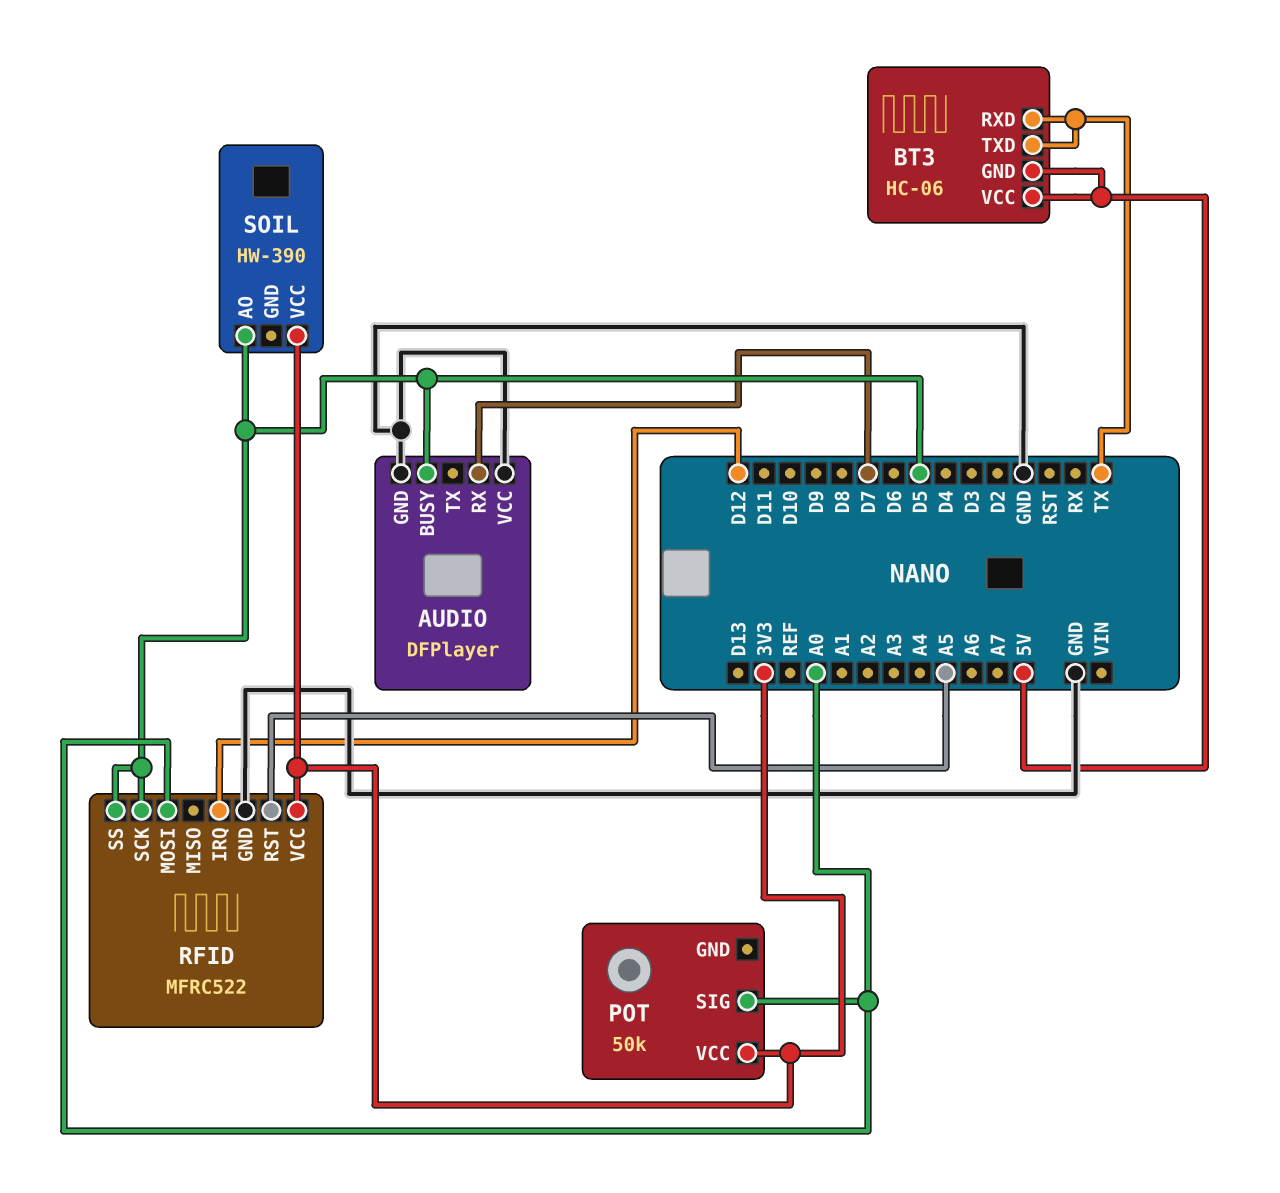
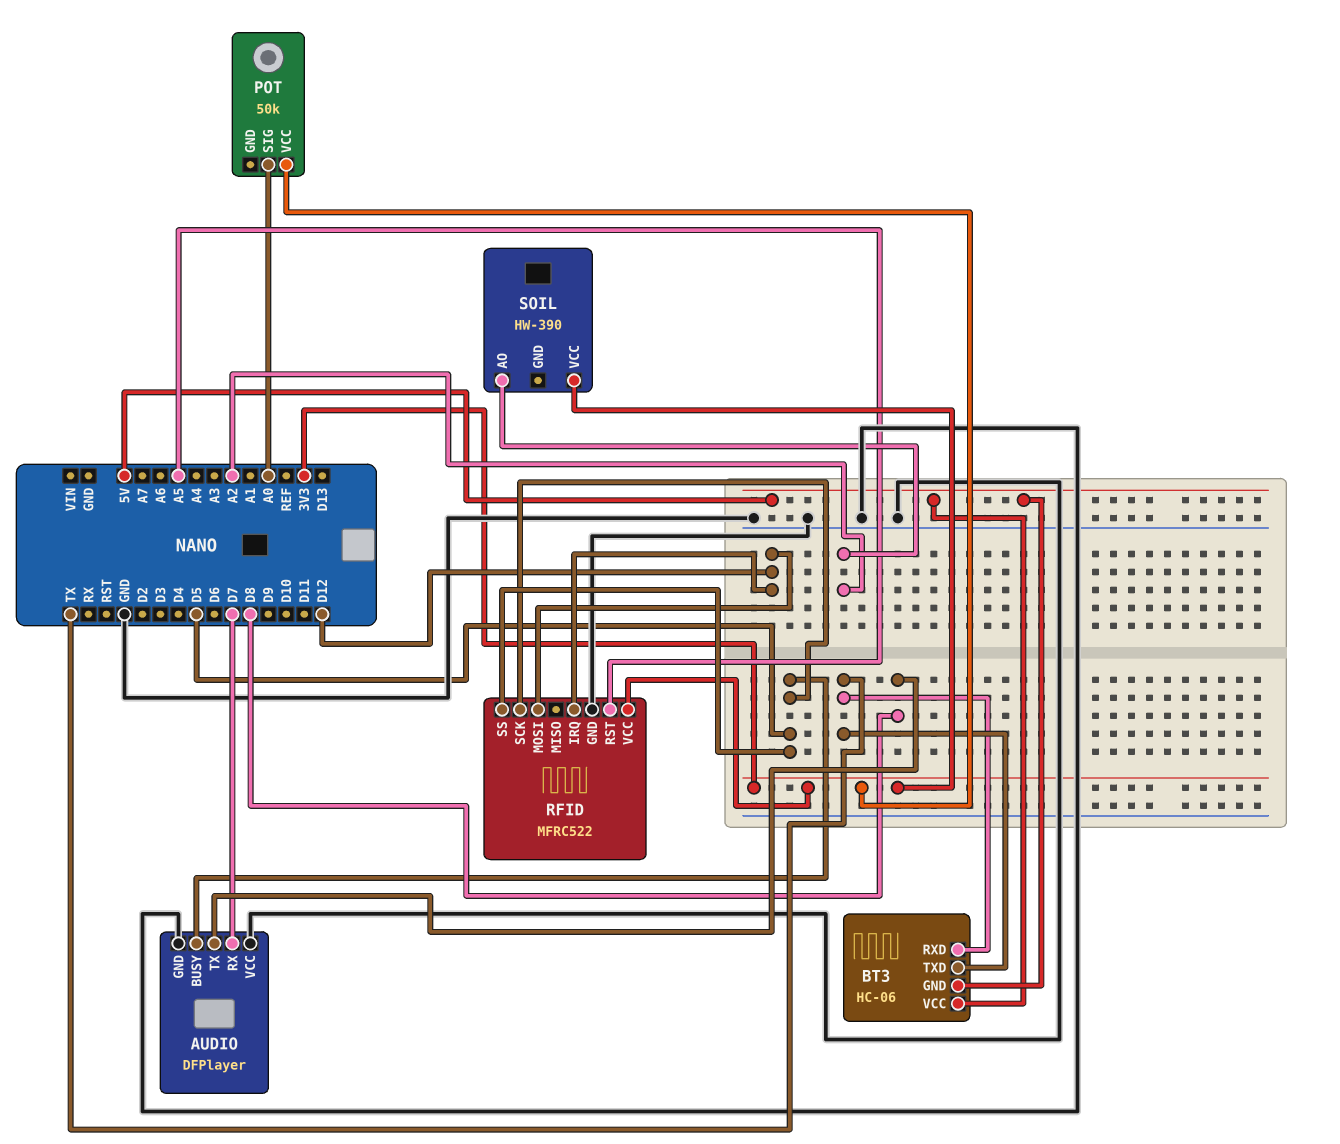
AUDIO pin TX: none -> D8
RFID pin MOSI: A0 -> D12
SOIL pin AO: D5 -> A2

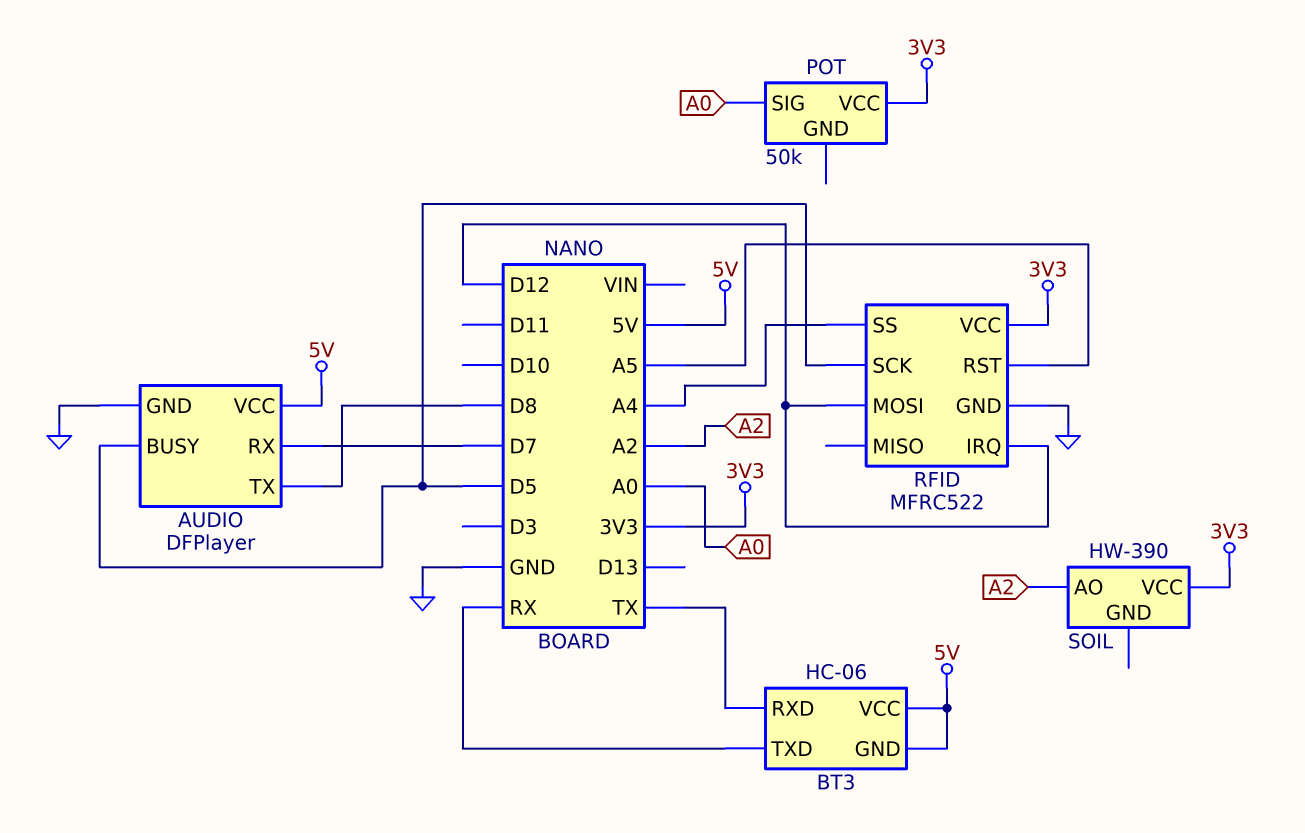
AUDIO pin VCC: GND -> 5V
BT3 pin TXD: TX -> RX
RFID pin SS: D5 -> A4

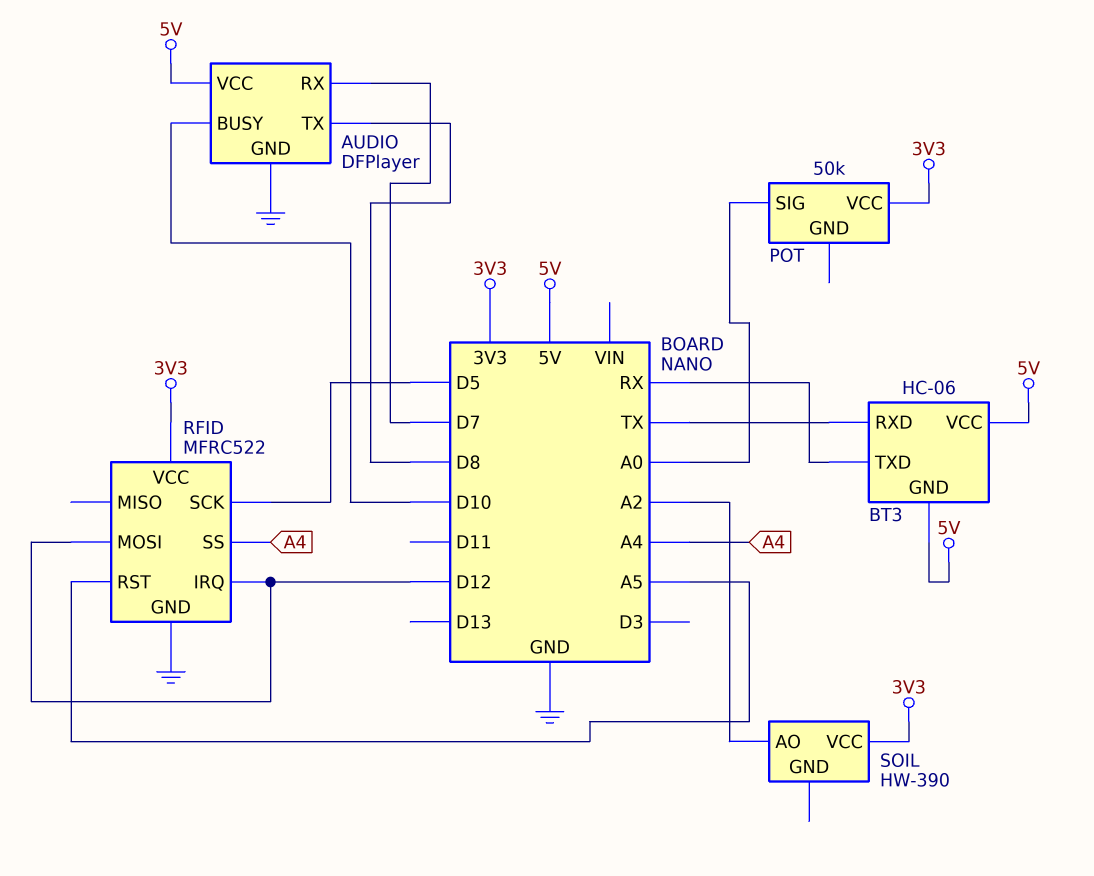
AUDIO pin BUSY: D5 -> D10

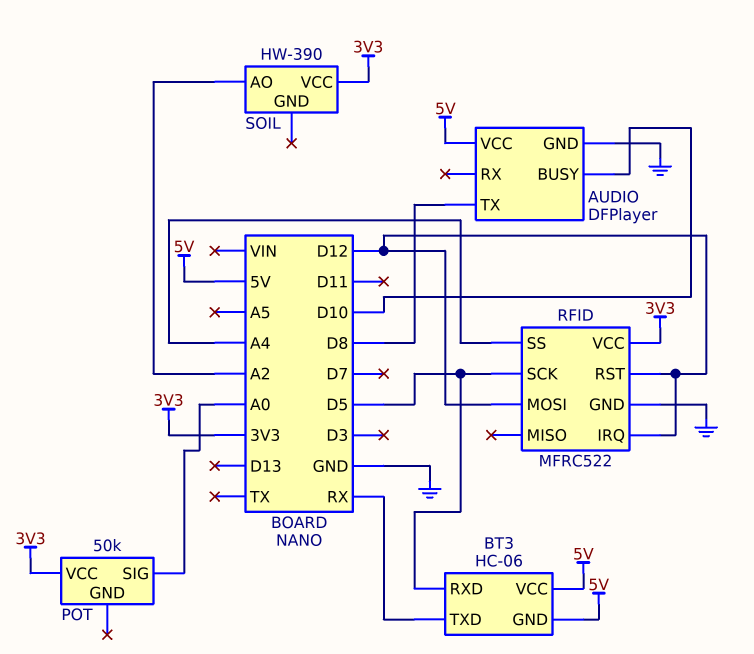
AUDIO pin RX: D7 -> none
BT3 pin RXD: TX -> D5
RFID pin RST: A5 -> D12

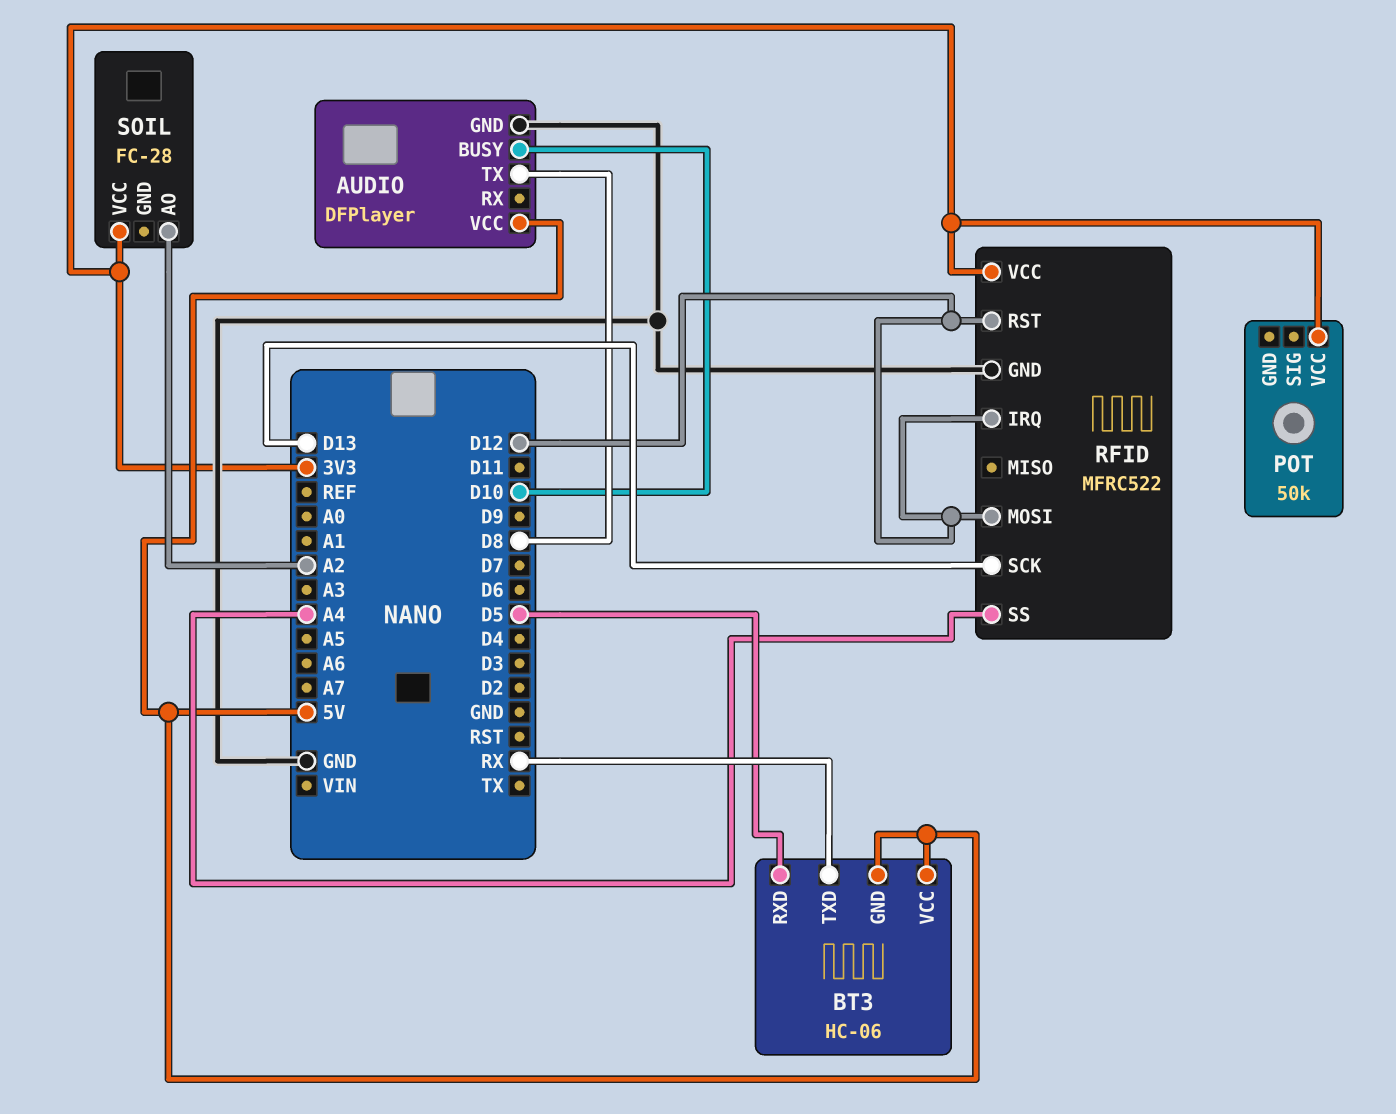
POT pin SIG: A0 -> none
RFID pin SCK: D5 -> D13
SOIL: HW-390 -> FC-28

